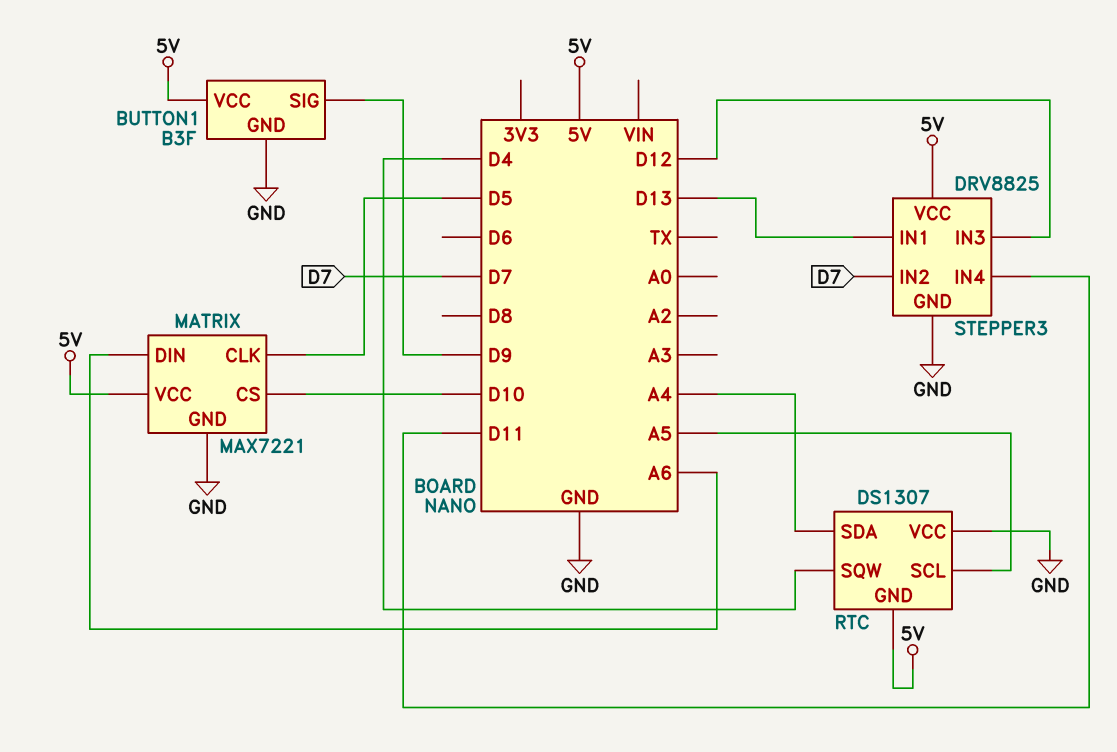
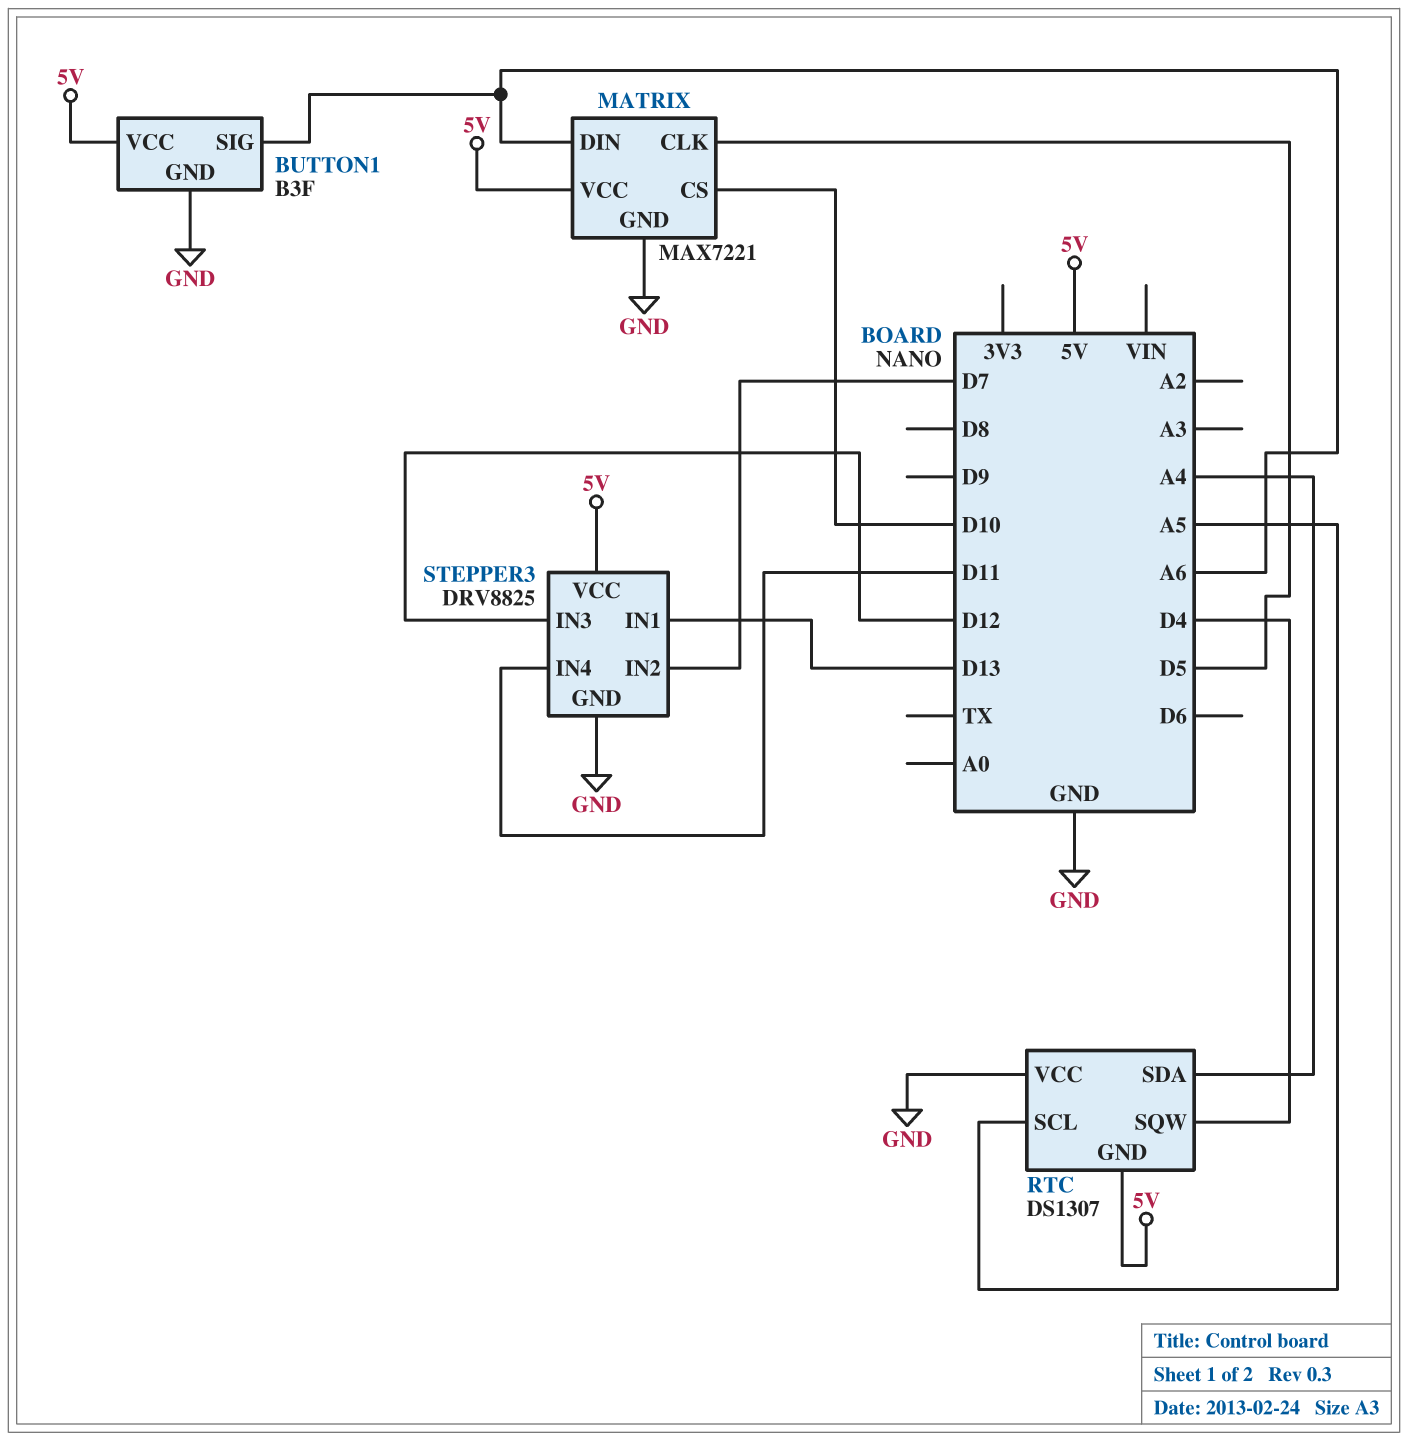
BUTTON1 pin SIG: D9 -> A6

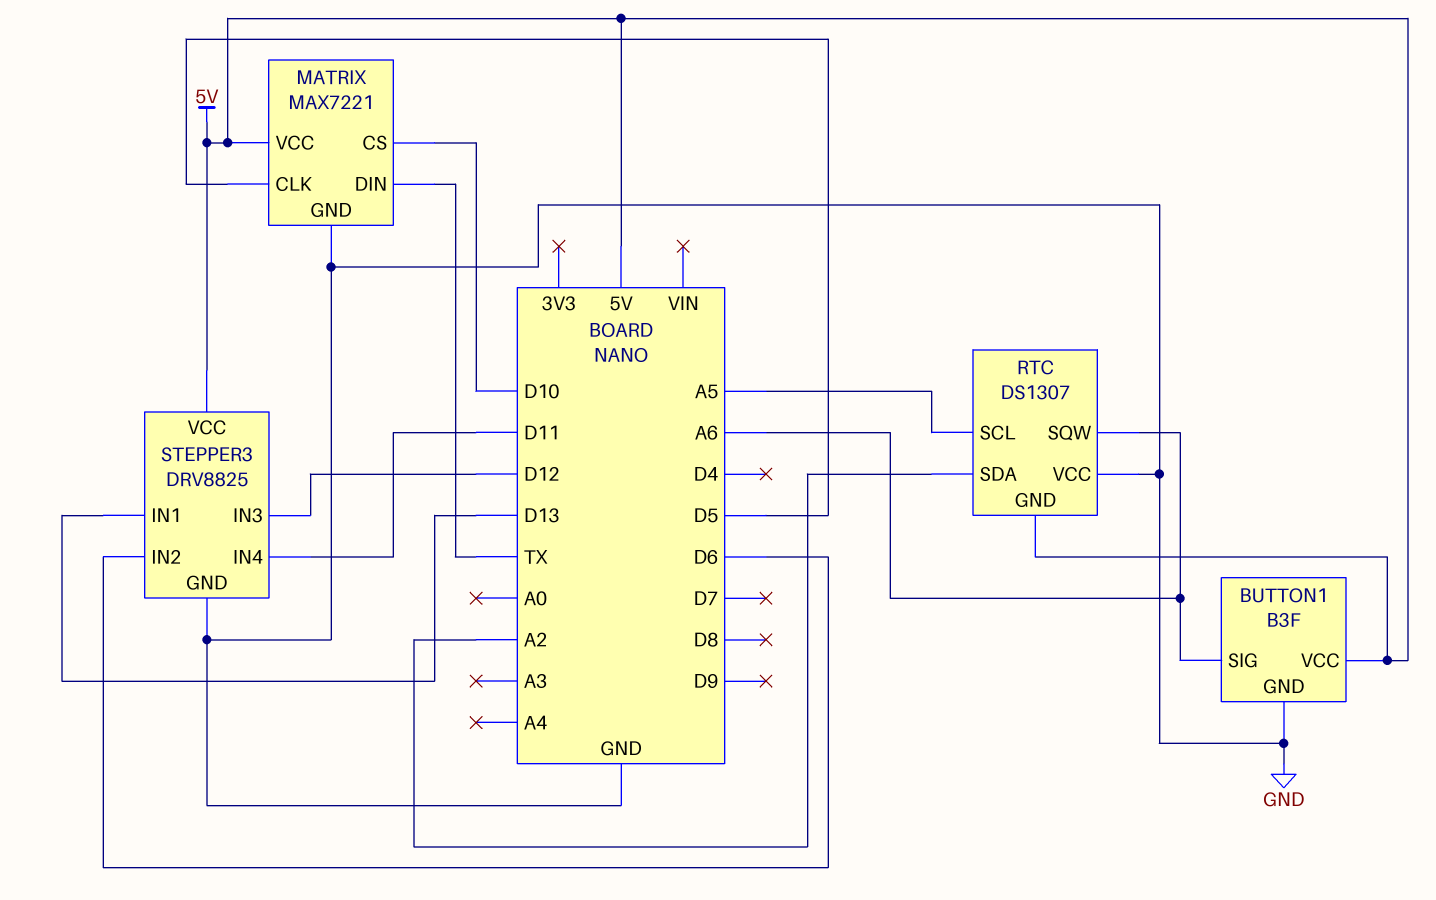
MATRIX pin DIN: A6 -> TX
RTC pin SDA: A4 -> A2
RTC pin SQW: D4 -> A6
STEPPER3 pin IN2: D7 -> D6

